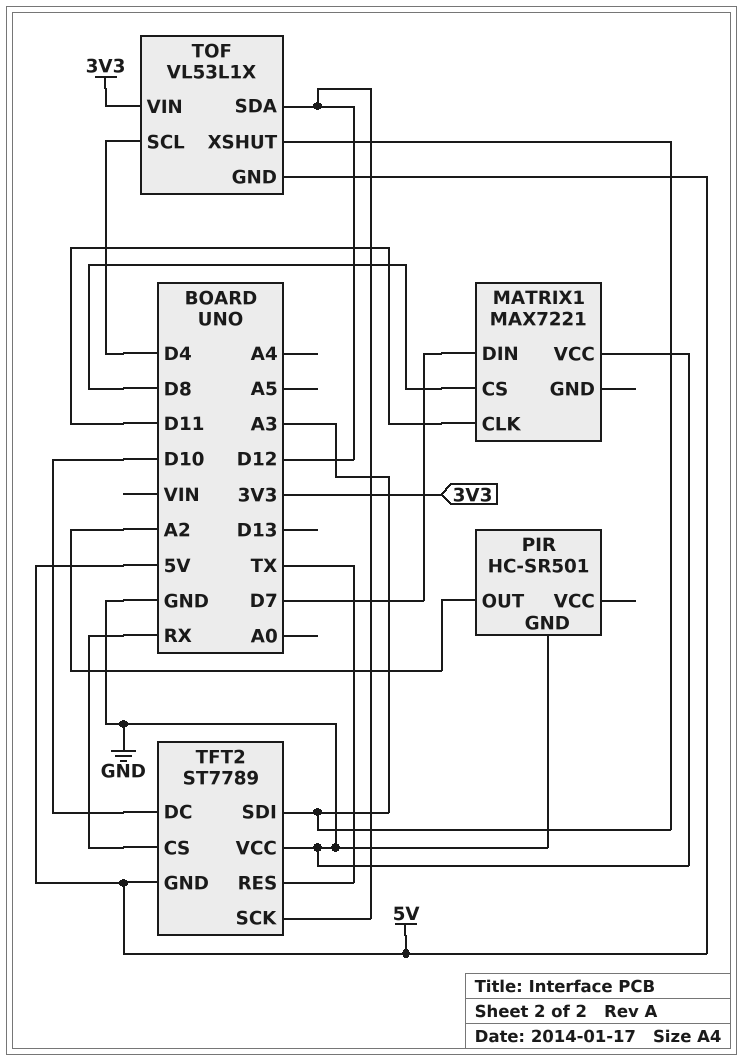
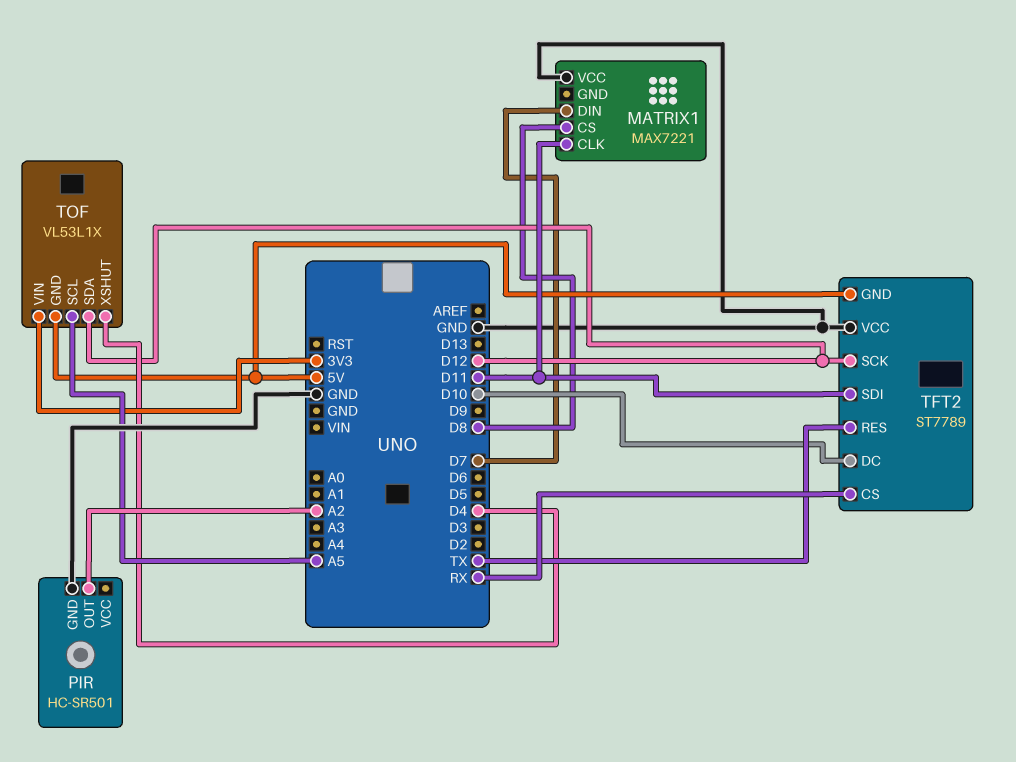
TFT2 pin SDI: A3 -> D11
TOF pin SCL: D4 -> A5
TOF pin XSHUT: A3 -> D4

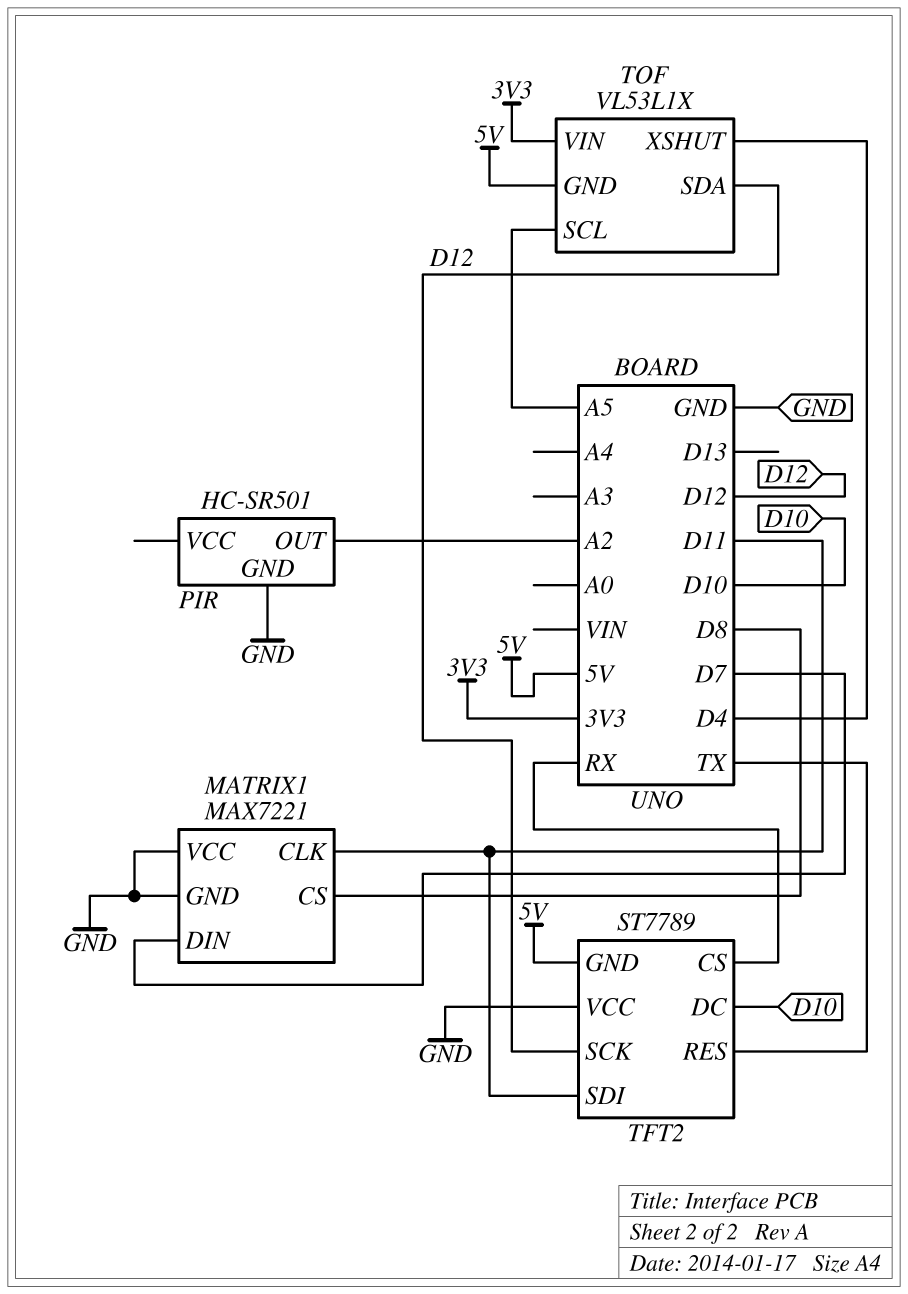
MATRIX1 pin GND: none -> GND

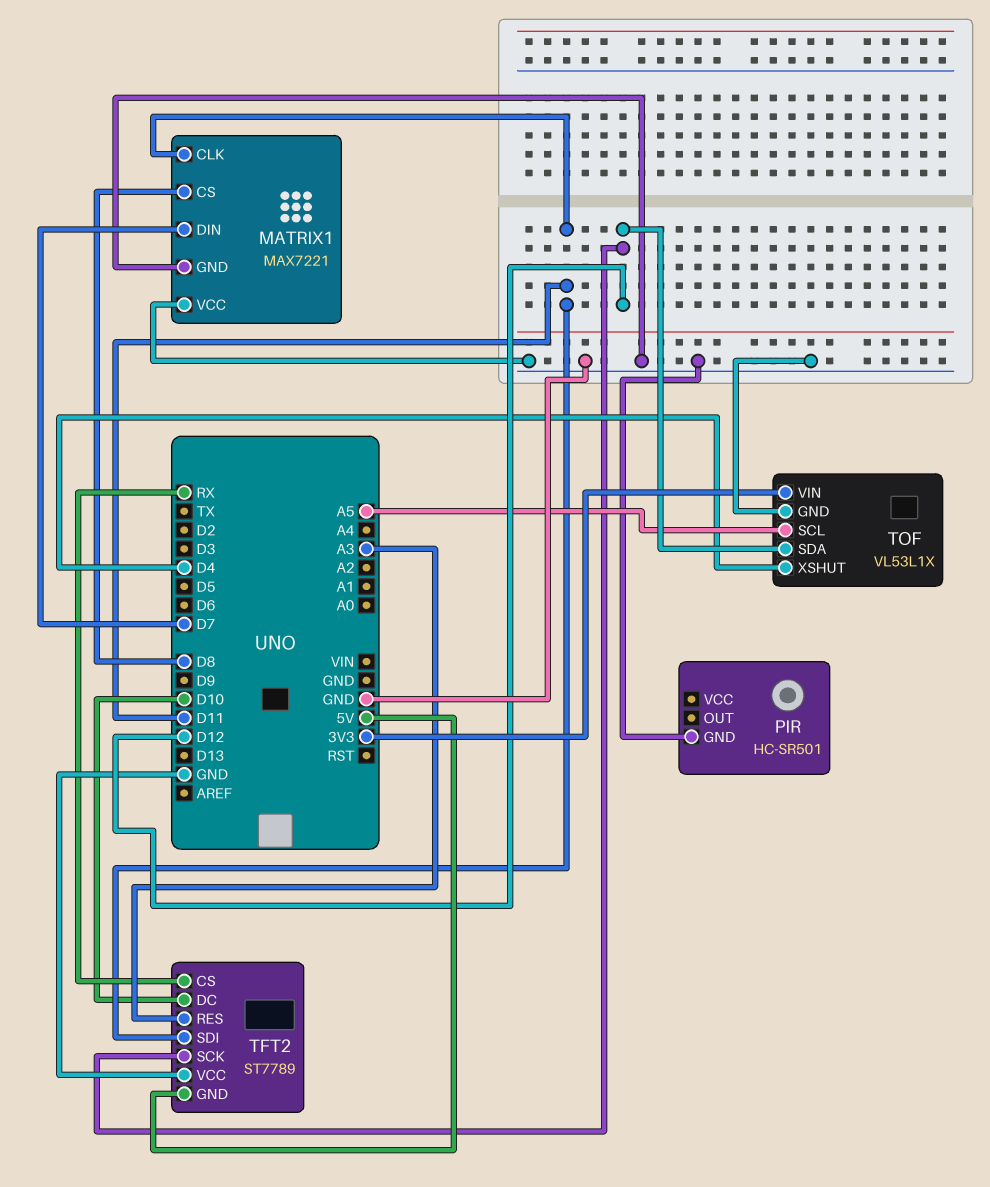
PIR pin OUT: A2 -> none
TFT2 pin RES: TX -> A3
TOF pin GND: 5V -> GND

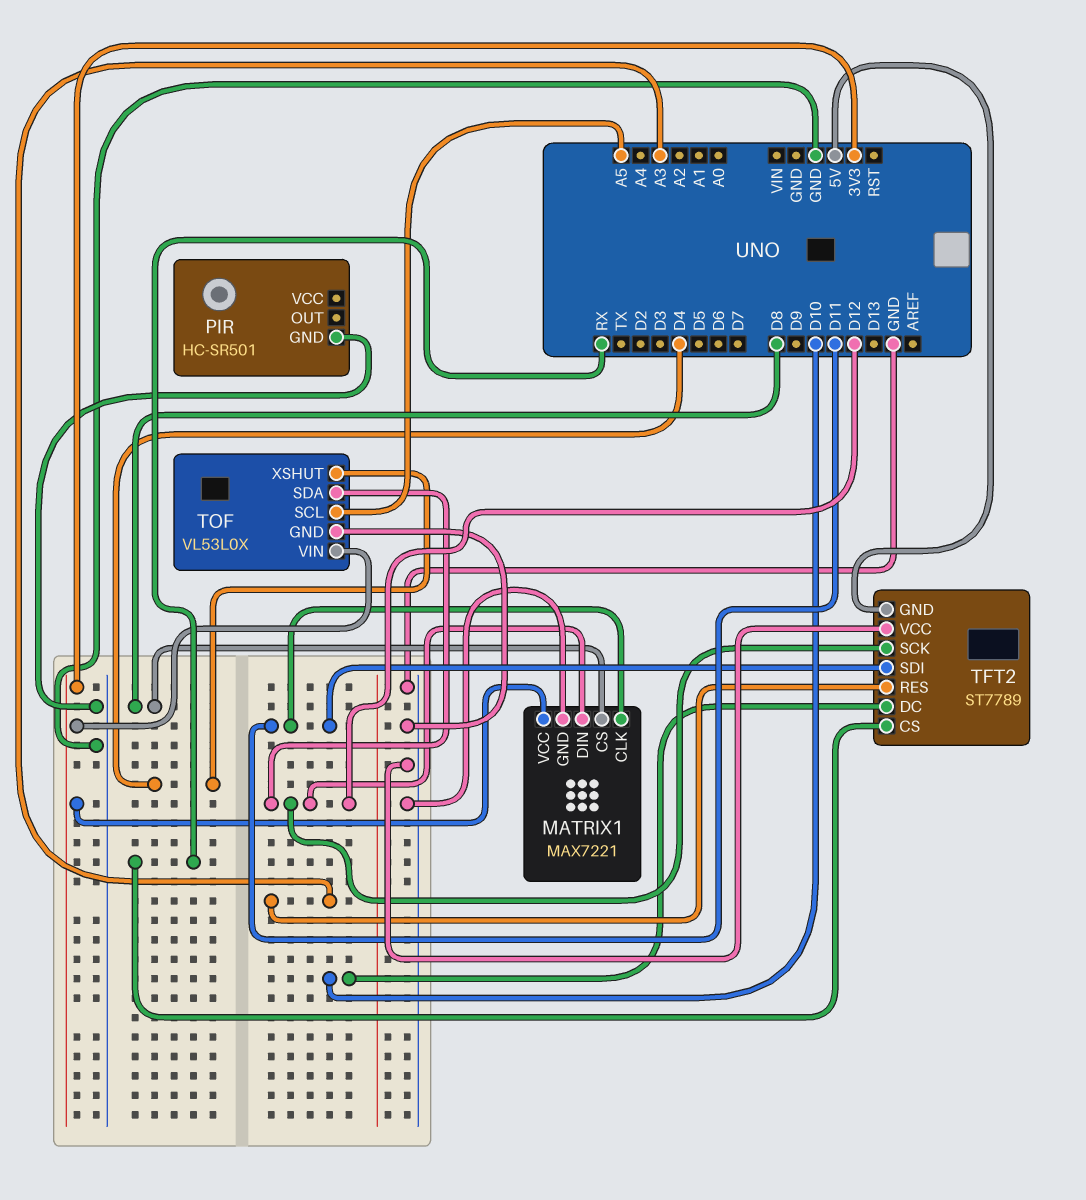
MATRIX1 pin DIN: D7 -> D12
MATRIX1 pin VCC: GND -> 3V3
TOF: VL53L1X -> VL53L0X

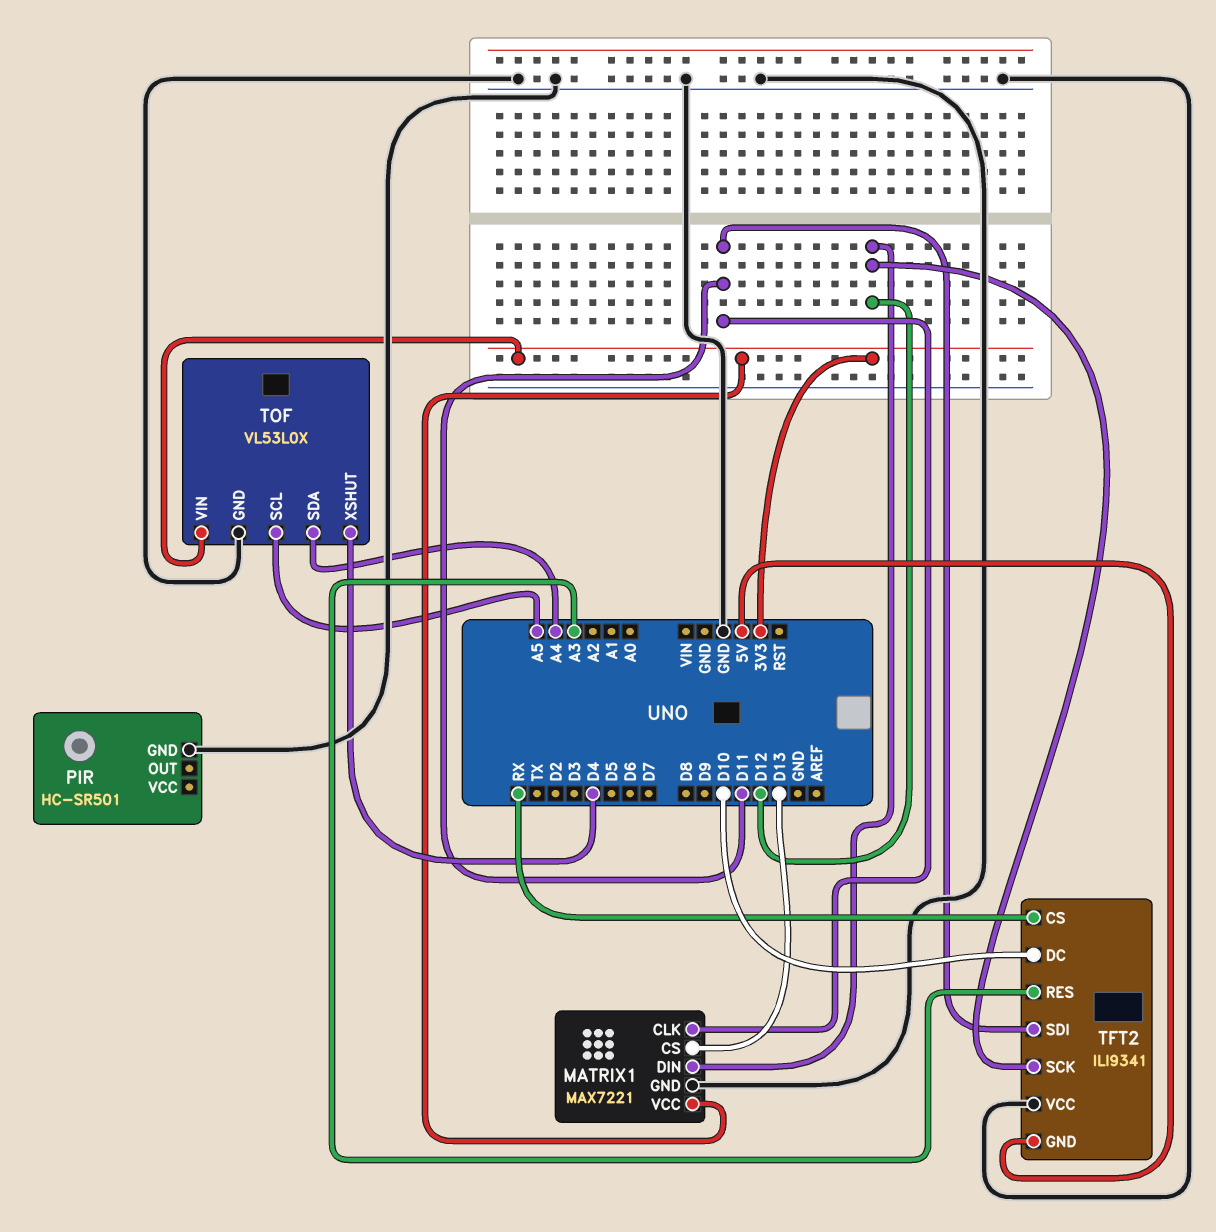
MATRIX1 pin CS: D8 -> D13
TFT2: ST7789 -> ILI9341
TOF pin SDA: D12 -> A4

